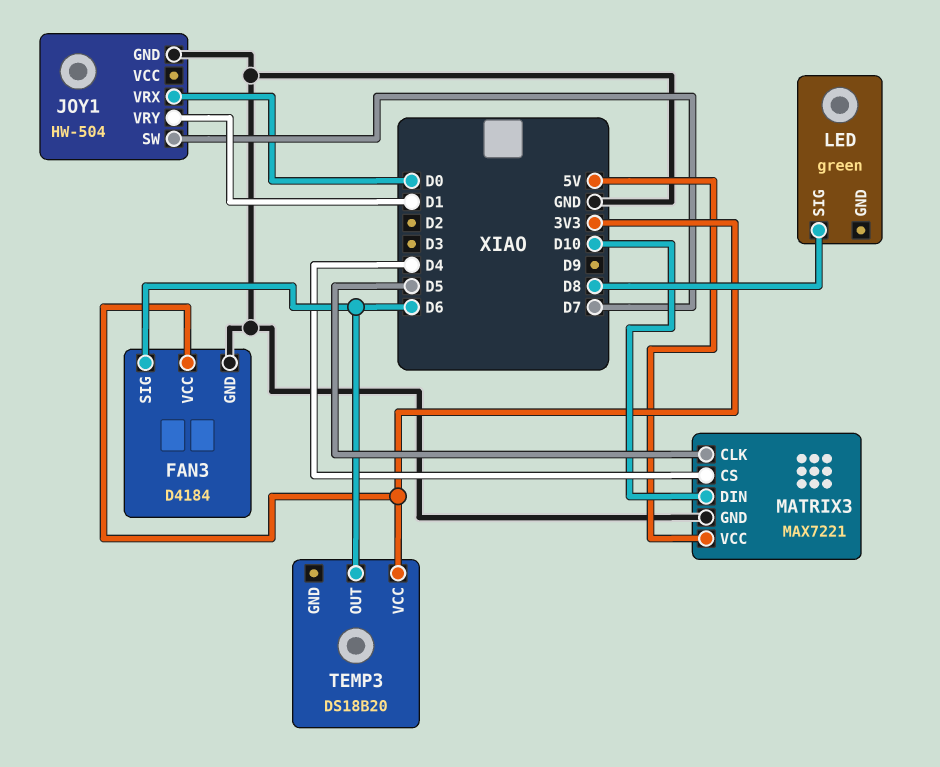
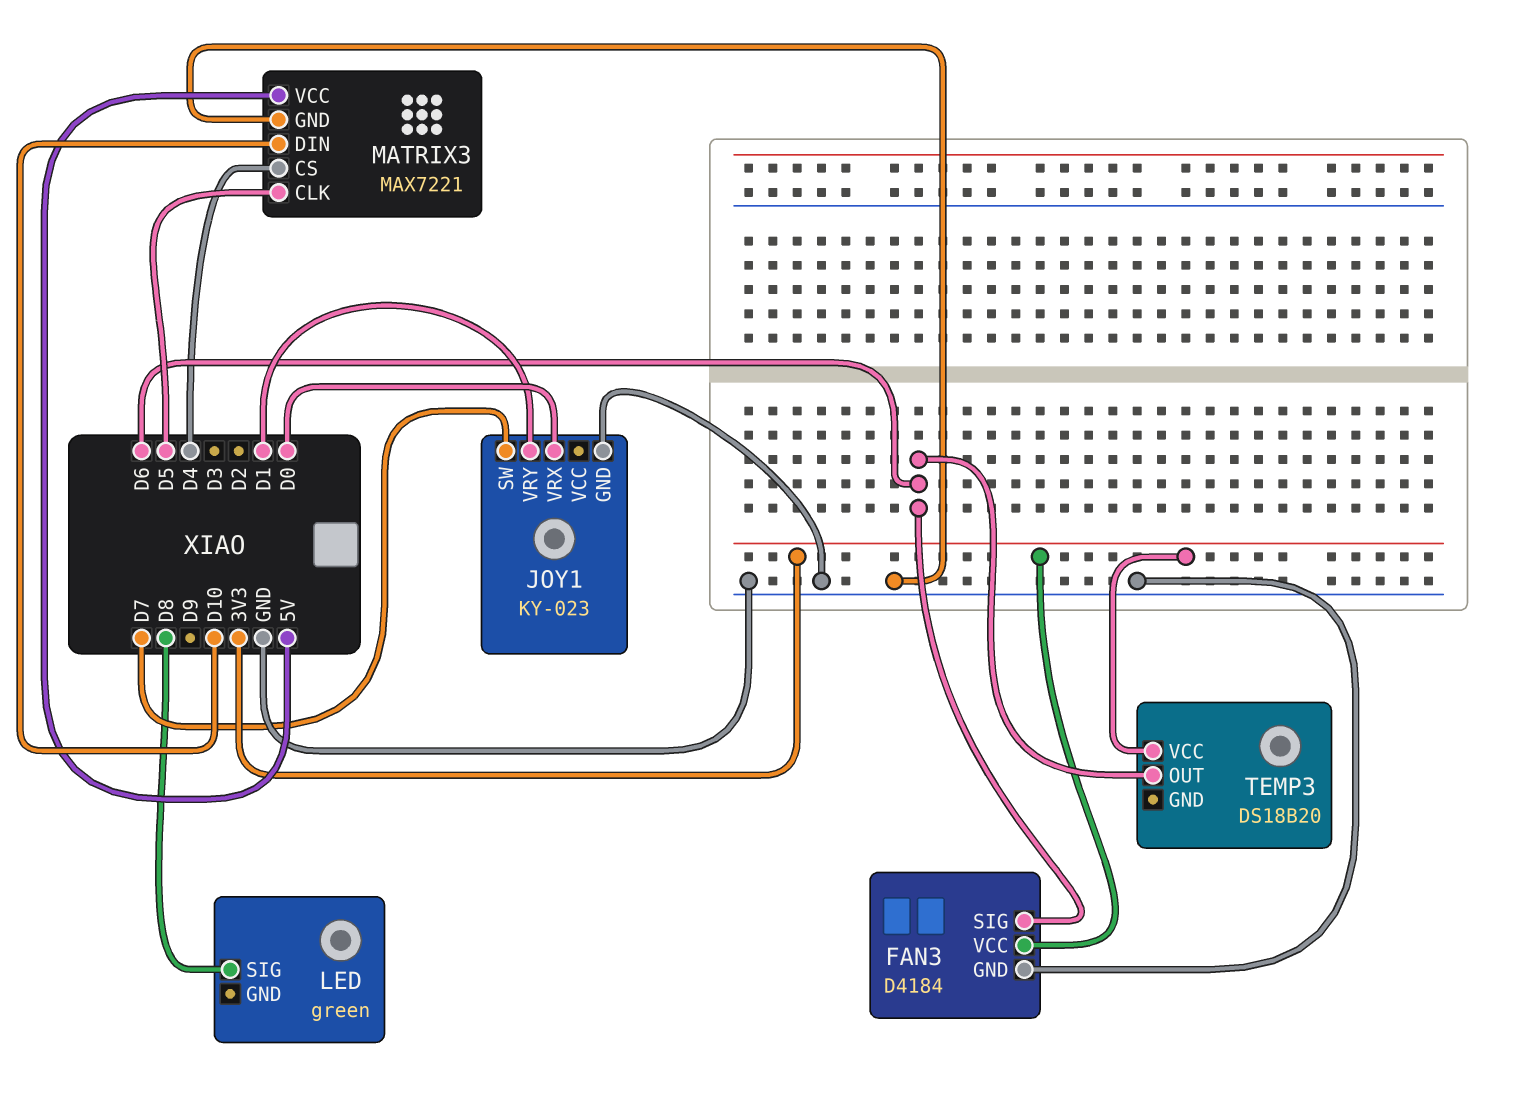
JOY1: HW-504 -> KY-023

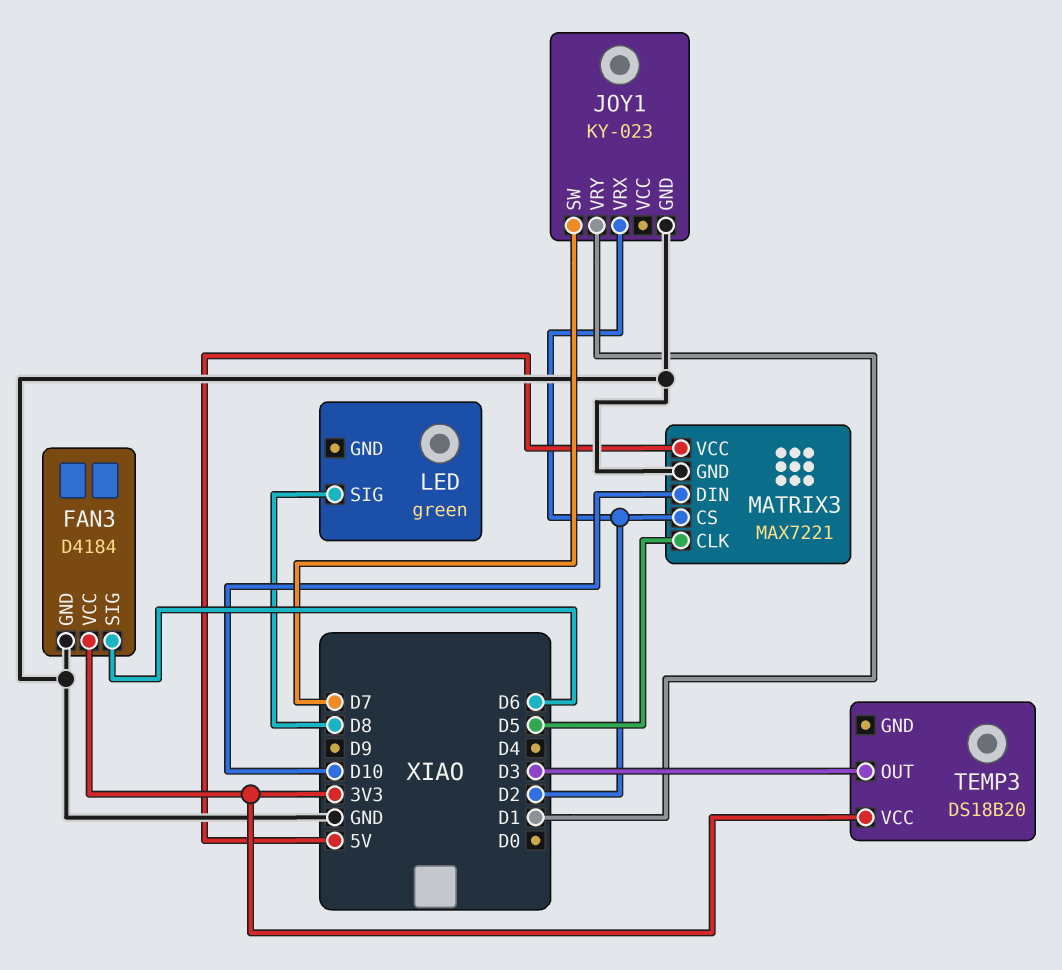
JOY1 pin VRX: D0 -> D2
MATRIX3 pin CS: D4 -> D2
TEMP3 pin OUT: D6 -> D3

